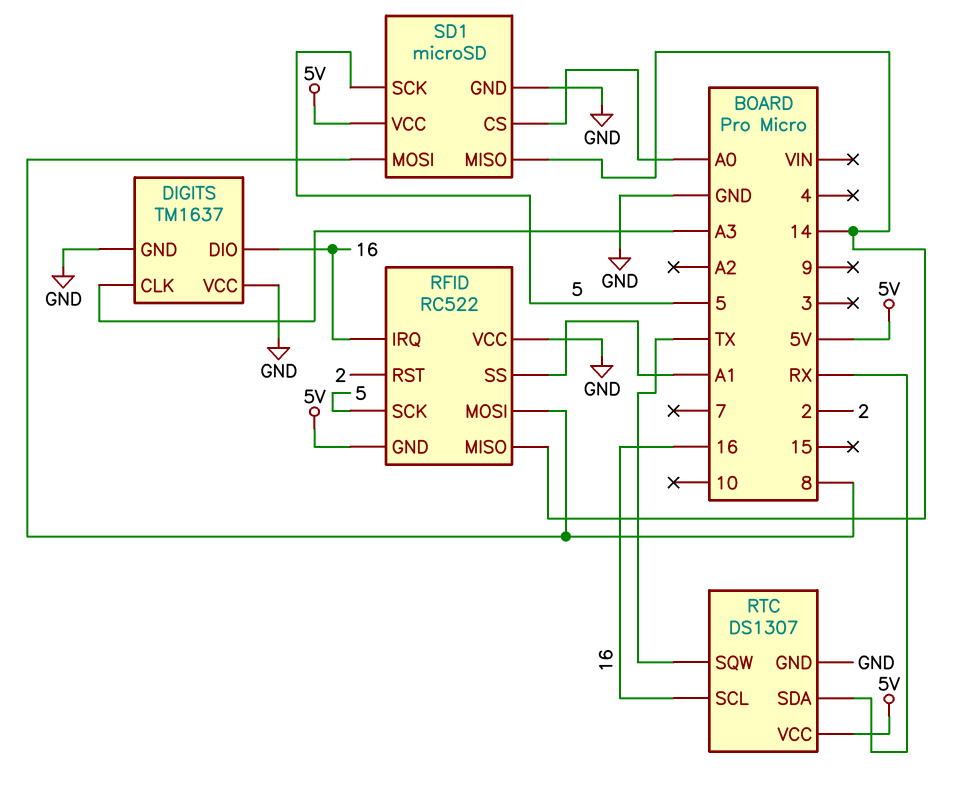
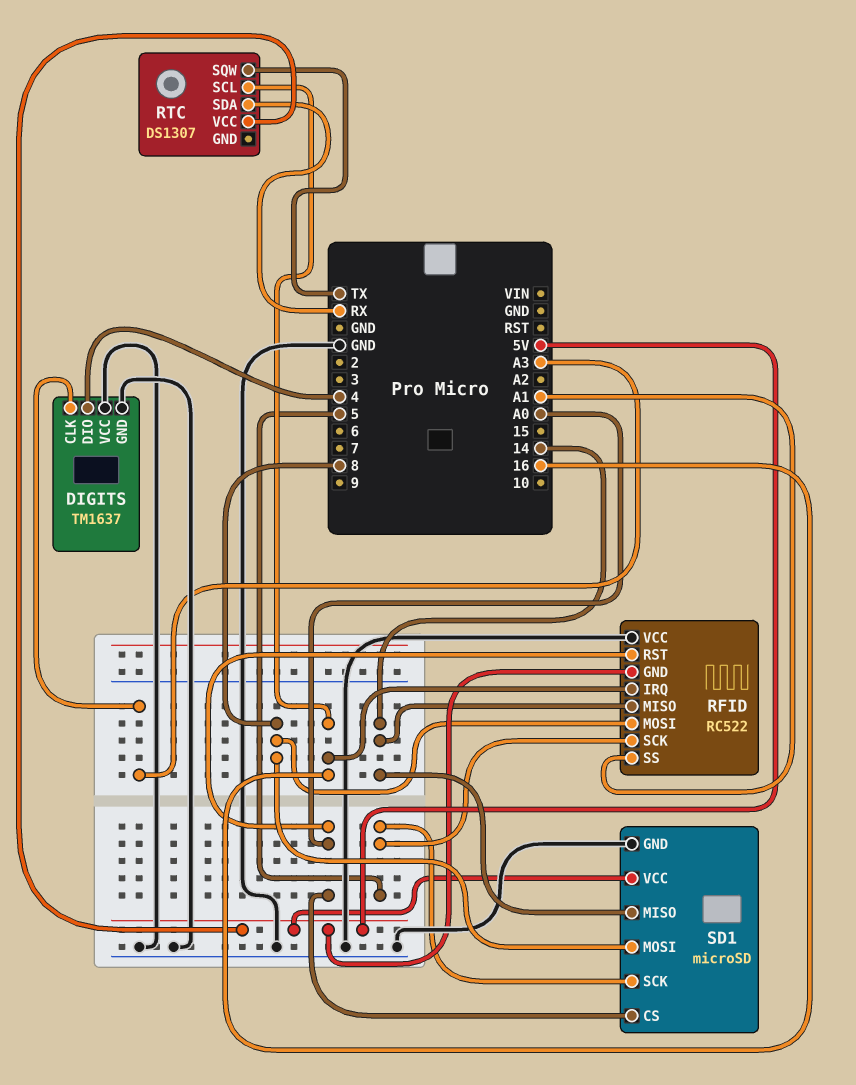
DIGITS pin DIO: 16 -> 4
RFID pin RST: 2 -> A0
RTC pin GND: GND -> none

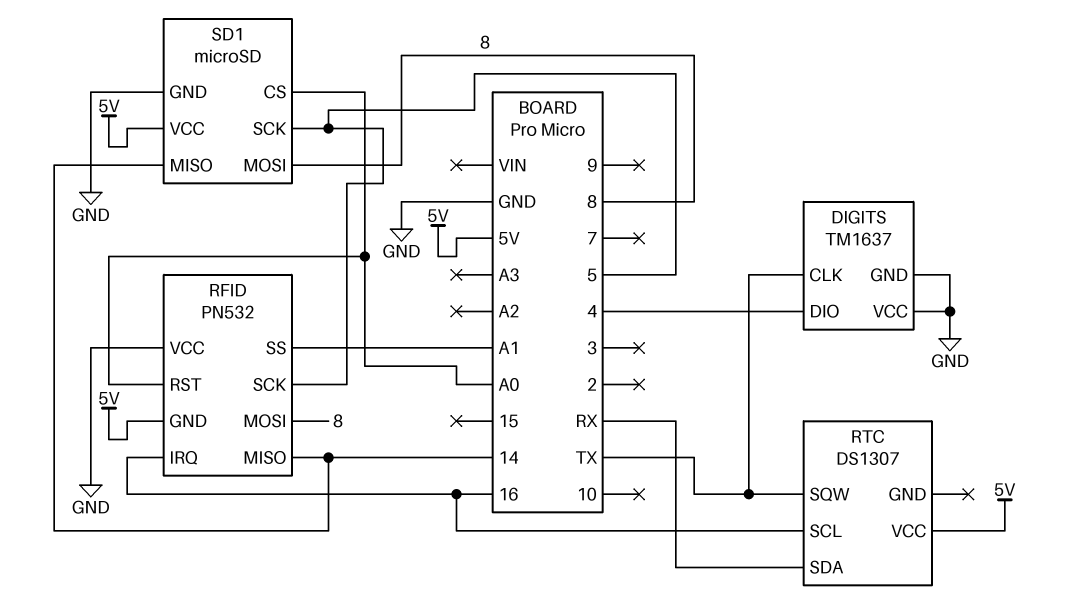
DIGITS pin CLK: A3 -> TX
RFID: RC522 -> PN532

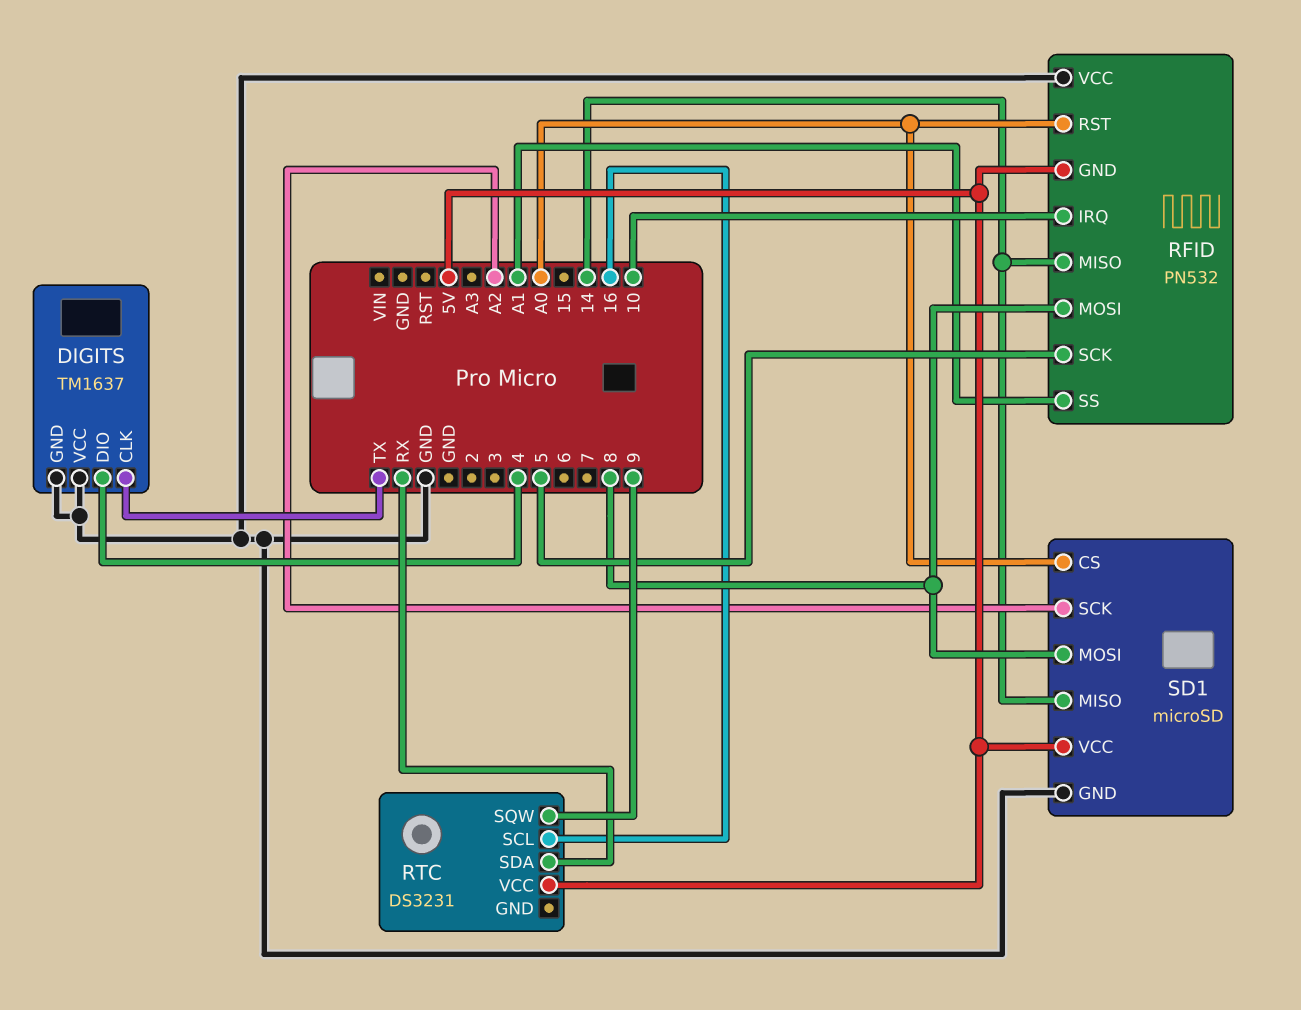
RFID pin IRQ: 16 -> 10
RTC: DS1307 -> DS3231
RTC pin SQW: TX -> 9
SD1 pin SCK: 5 -> A2

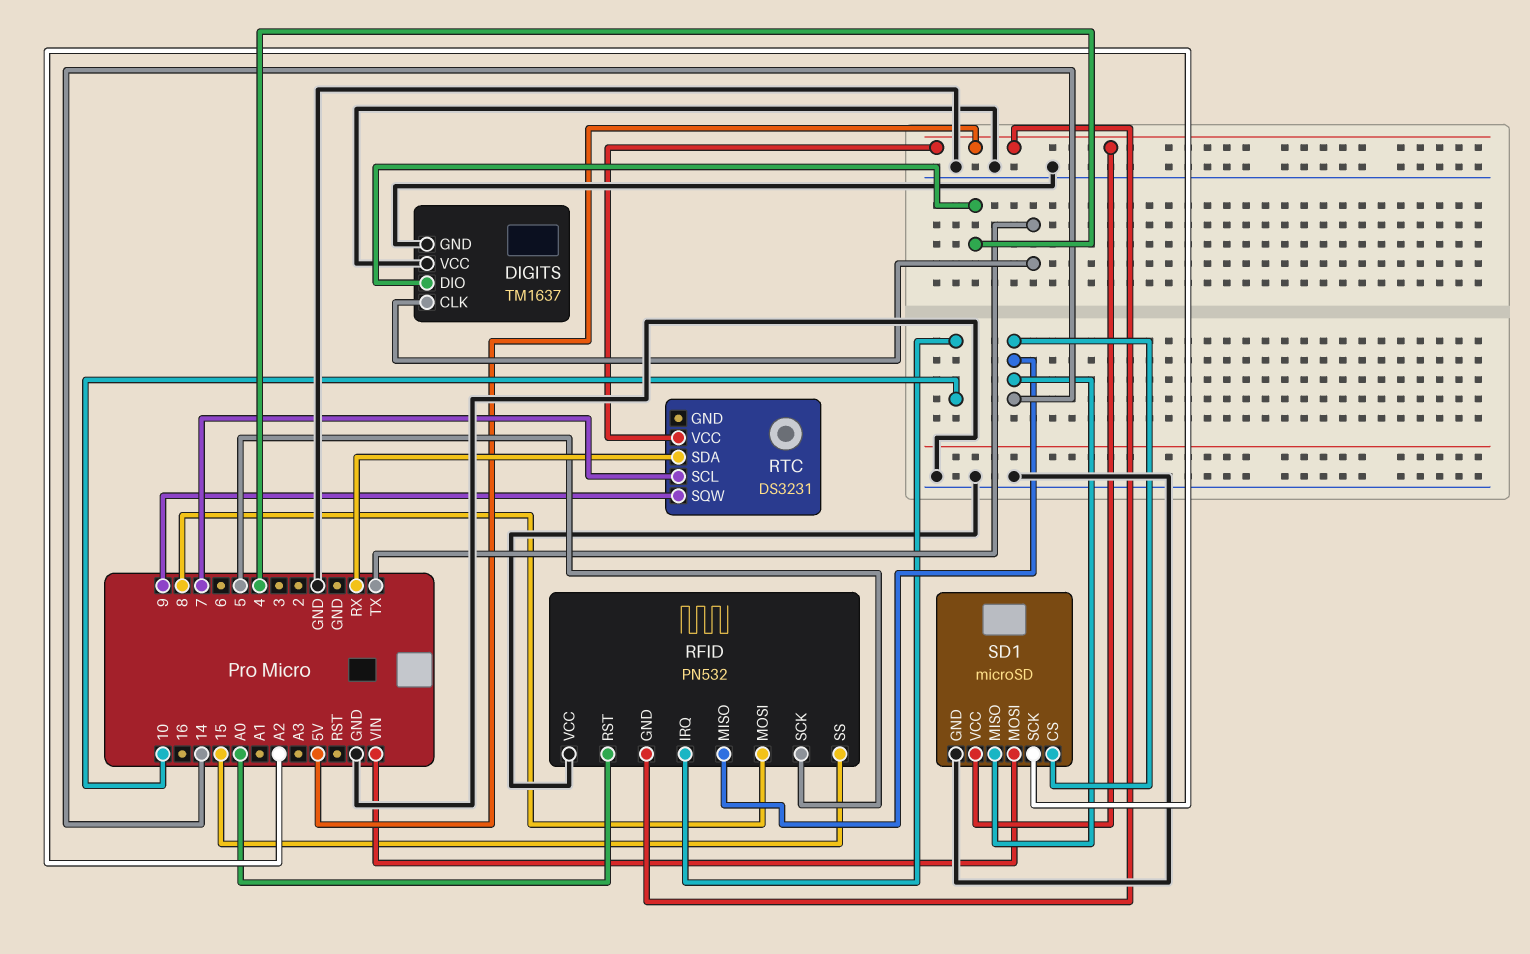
RFID pin SS: A1 -> 15
RTC pin SCL: 16 -> 7
SD1 pin CS: A0 -> 14
SD1 pin MOSI: 8 -> VIN

